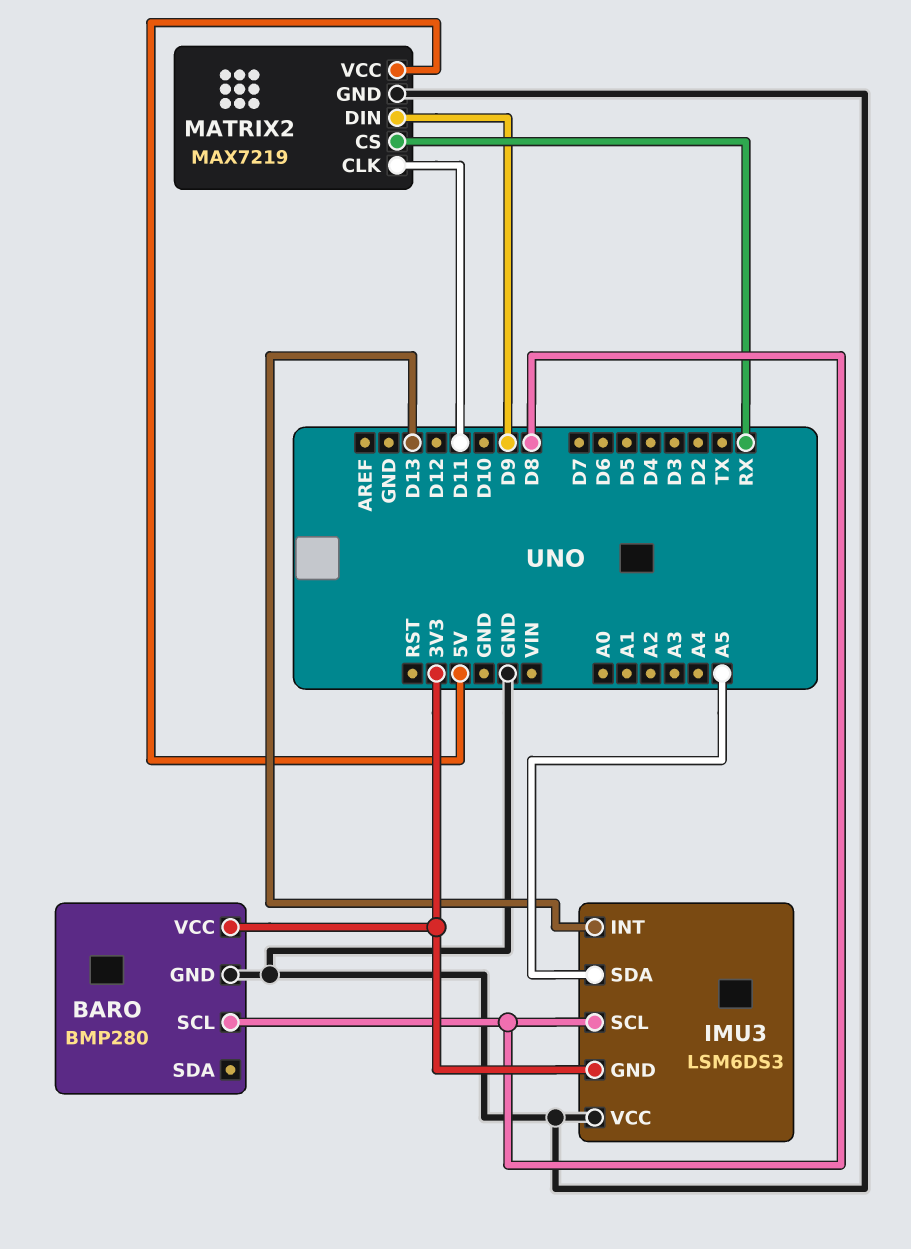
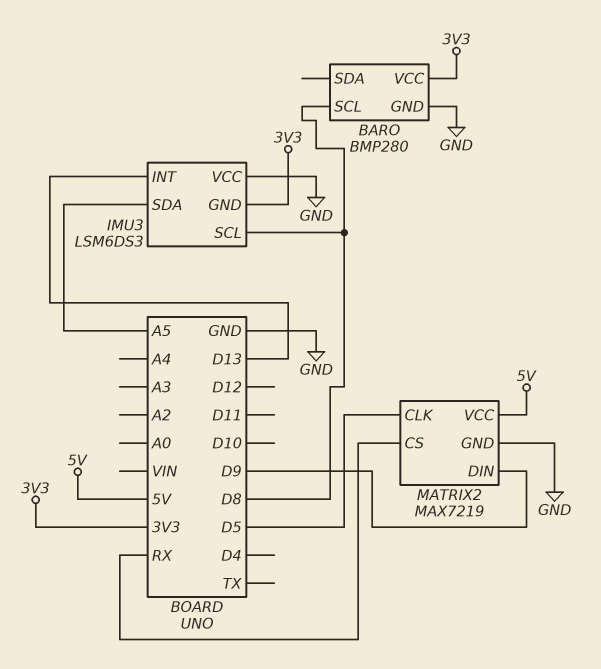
MATRIX2 pin CLK: D11 -> D5

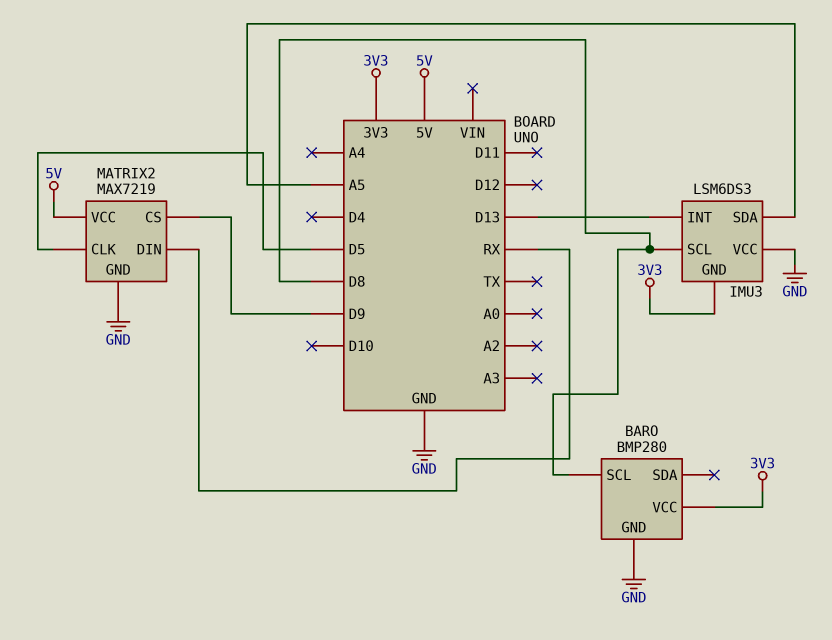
MATRIX2 pin CS: RX -> D9
MATRIX2 pin DIN: D9 -> RX

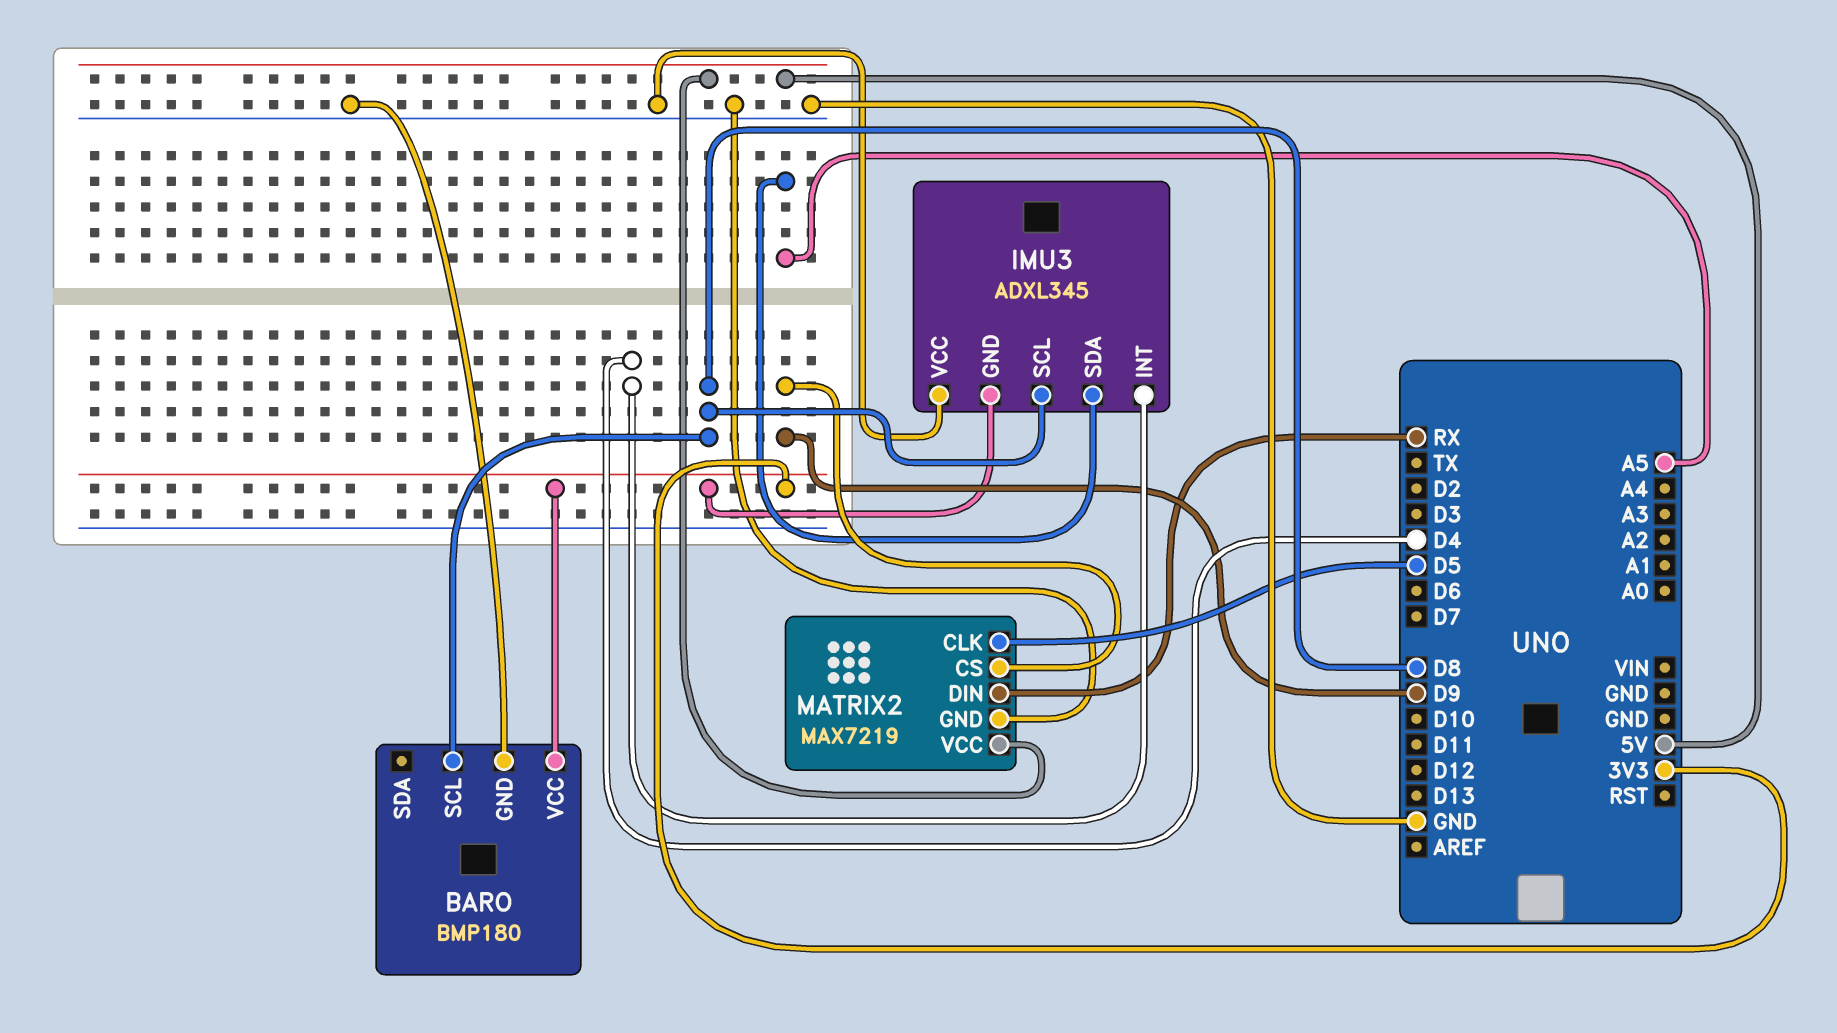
BARO: BMP280 -> BMP180
IMU3: LSM6DS3 -> ADXL345
IMU3 pin INT: D13 -> D4

